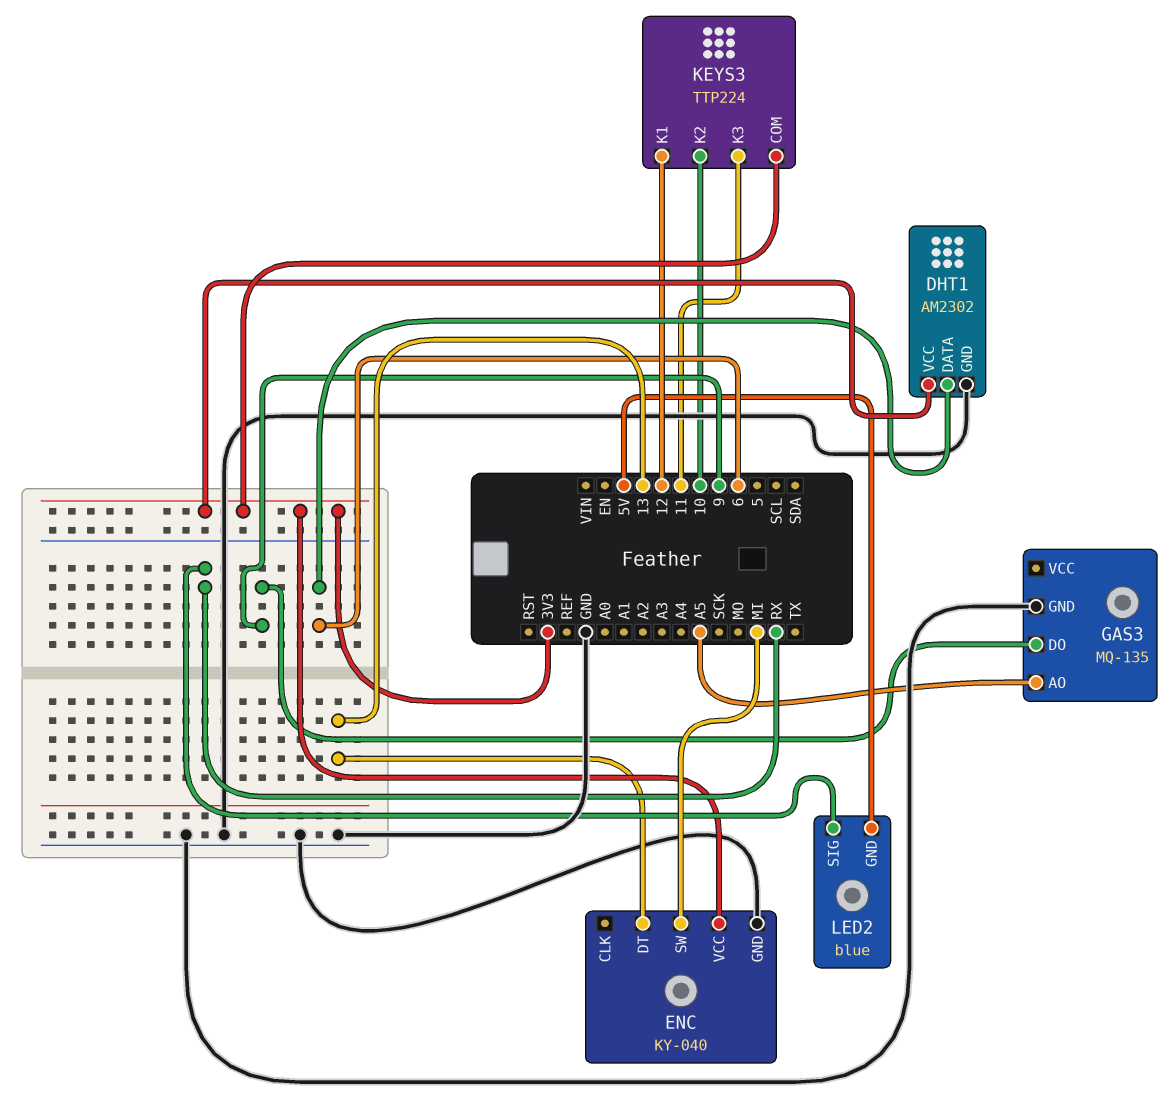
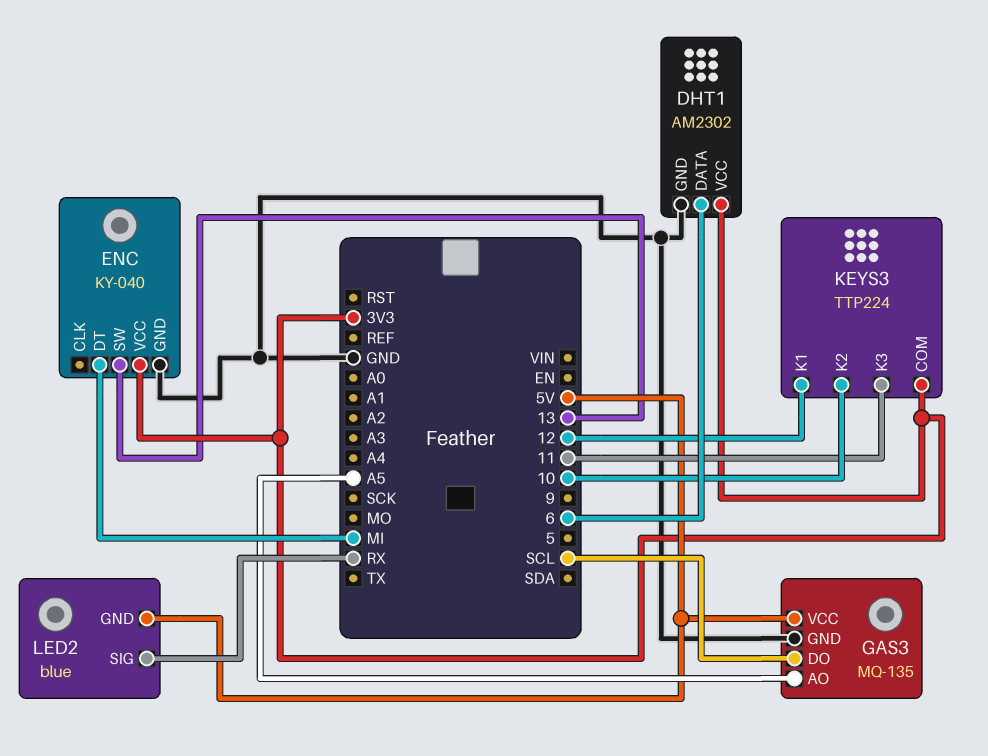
ENC pin DT: 13 -> MI
ENC pin SW: MI -> 13
GAS3 pin DO: 9 -> SCL
GAS3 pin VCC: none -> 5V

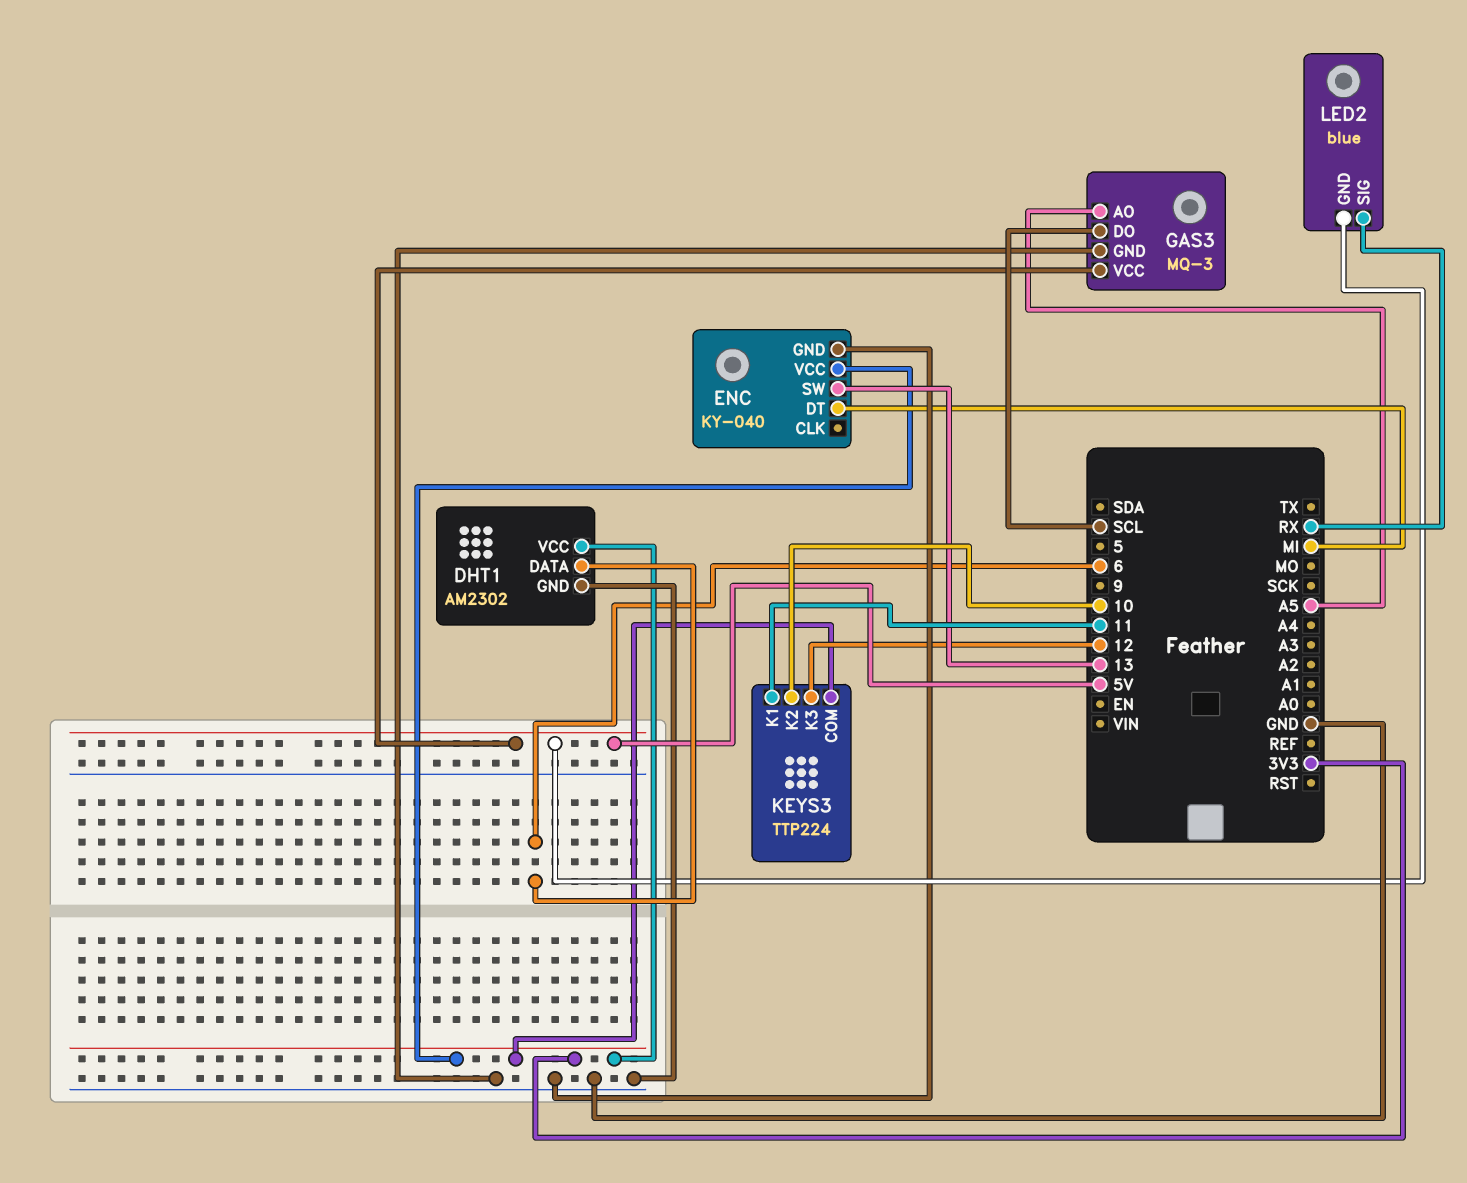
GAS3: MQ-135 -> MQ-3
KEYS3 pin K1: 12 -> 11
KEYS3 pin K3: 11 -> 12

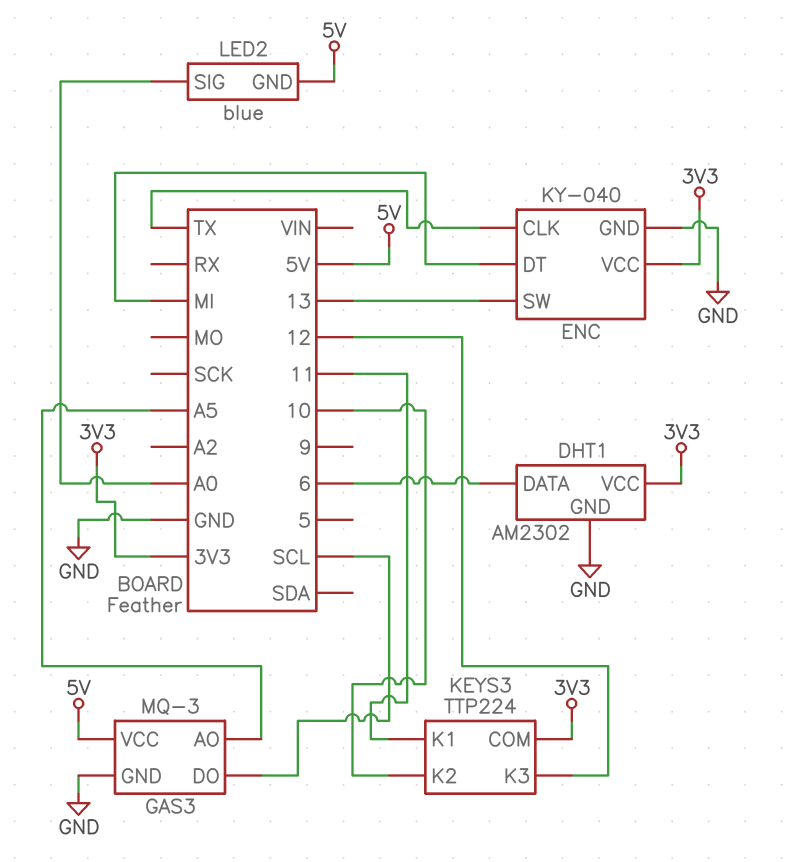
ENC pin CLK: none -> TX
LED2 pin SIG: RX -> A0

